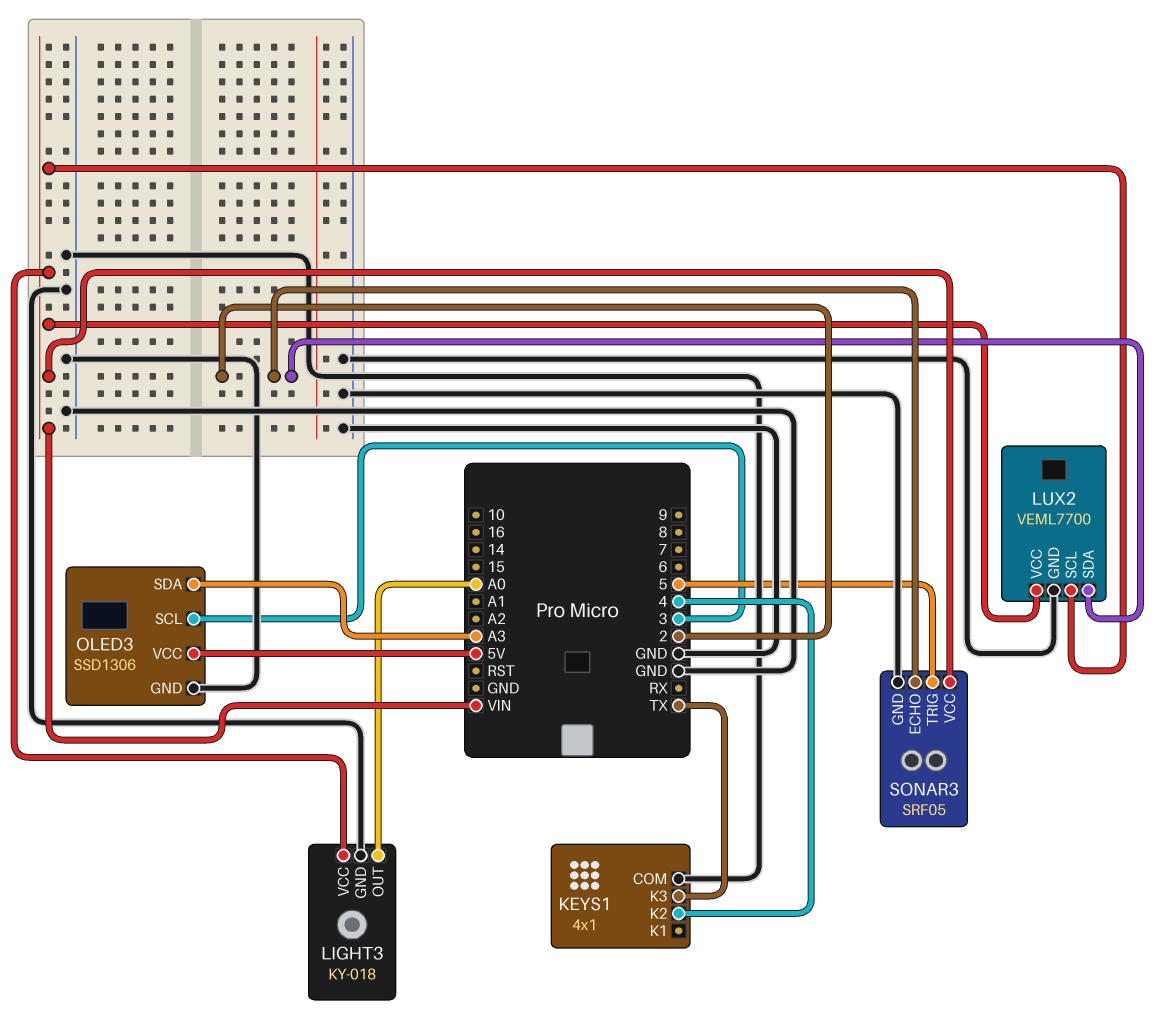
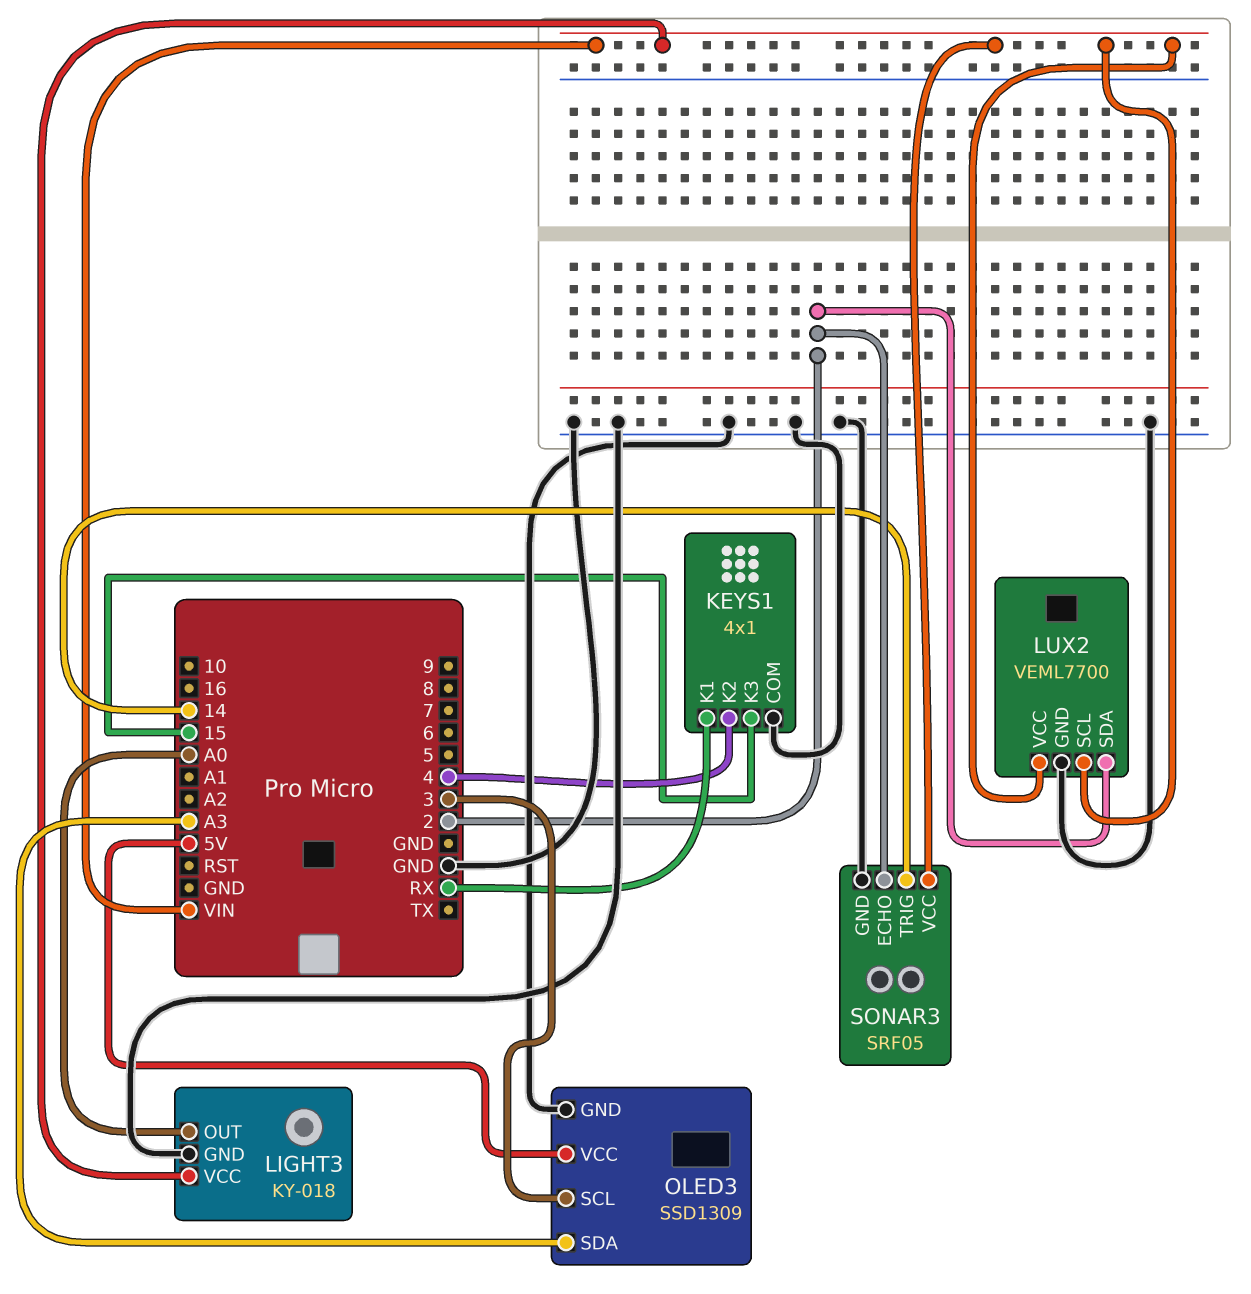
KEYS1 pin K1: none -> RX
KEYS1 pin K3: TX -> 15
OLED3: SSD1306 -> SSD1309
SONAR3 pin TRIG: 5 -> 14

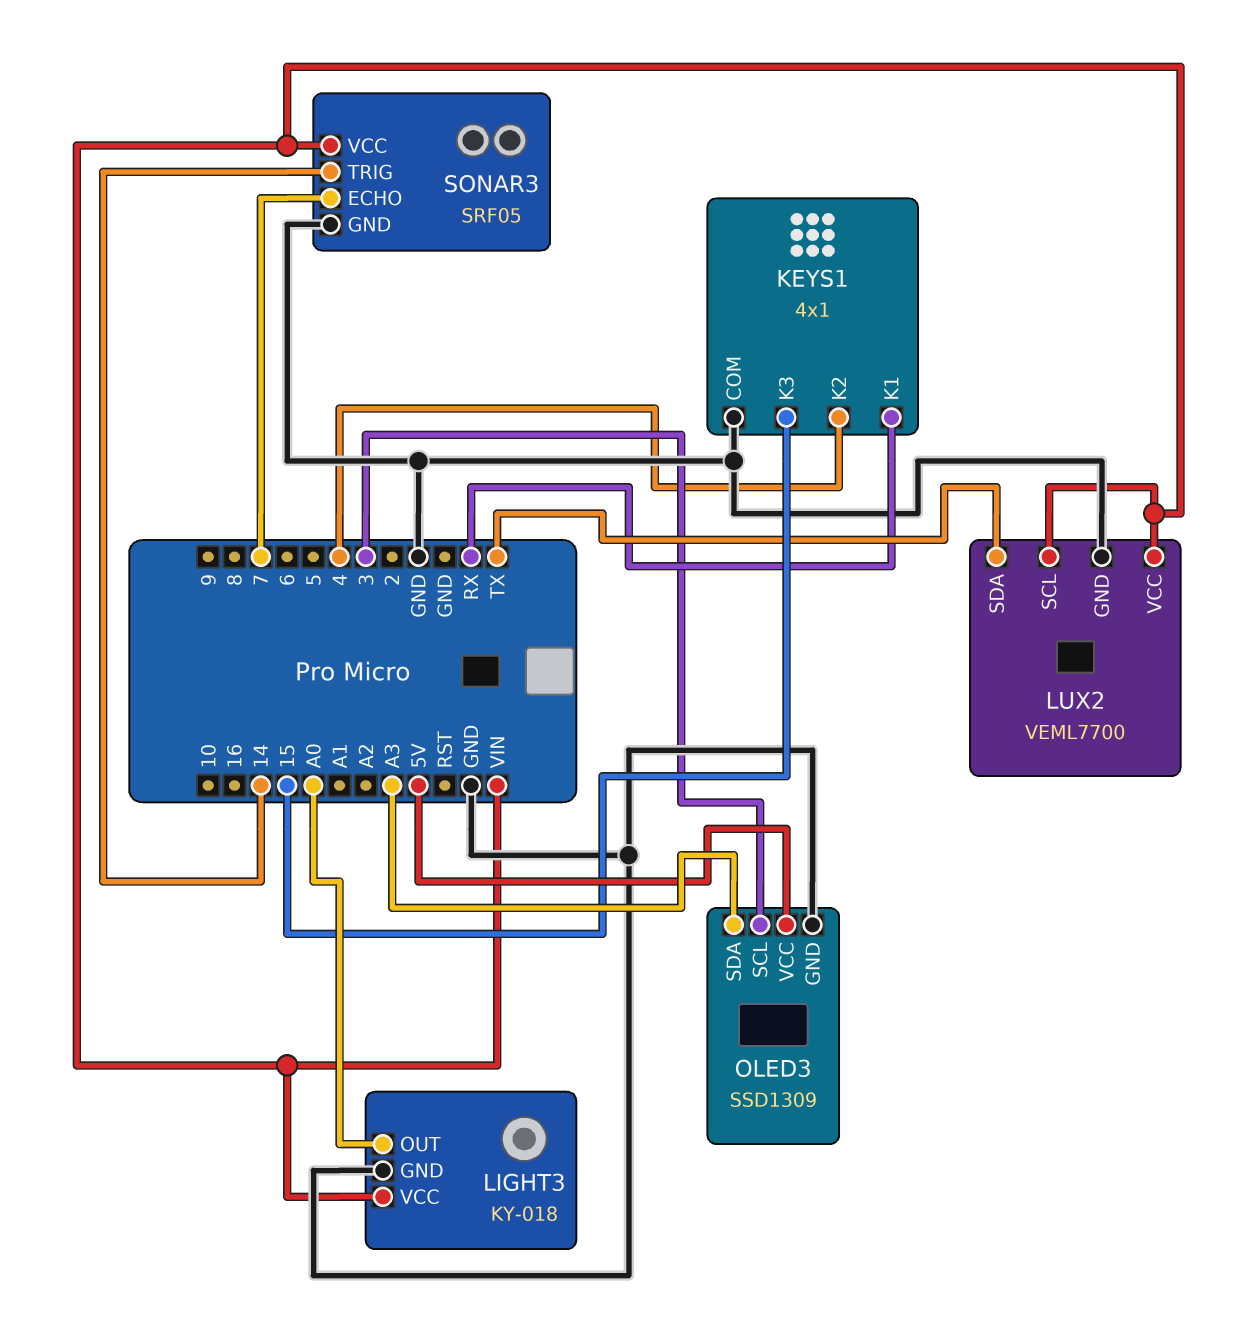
LUX2 pin SDA: 2 -> TX
SONAR3 pin ECHO: 2 -> 7

